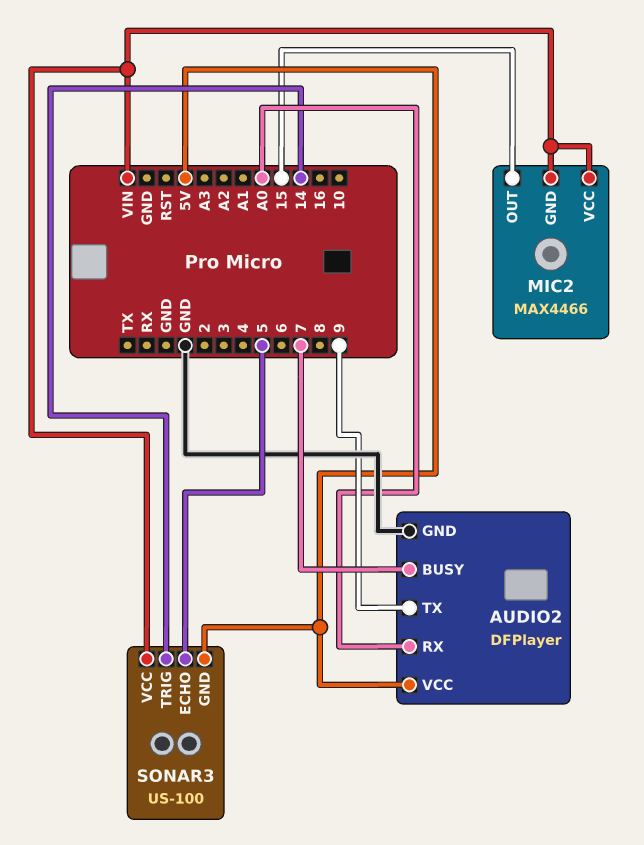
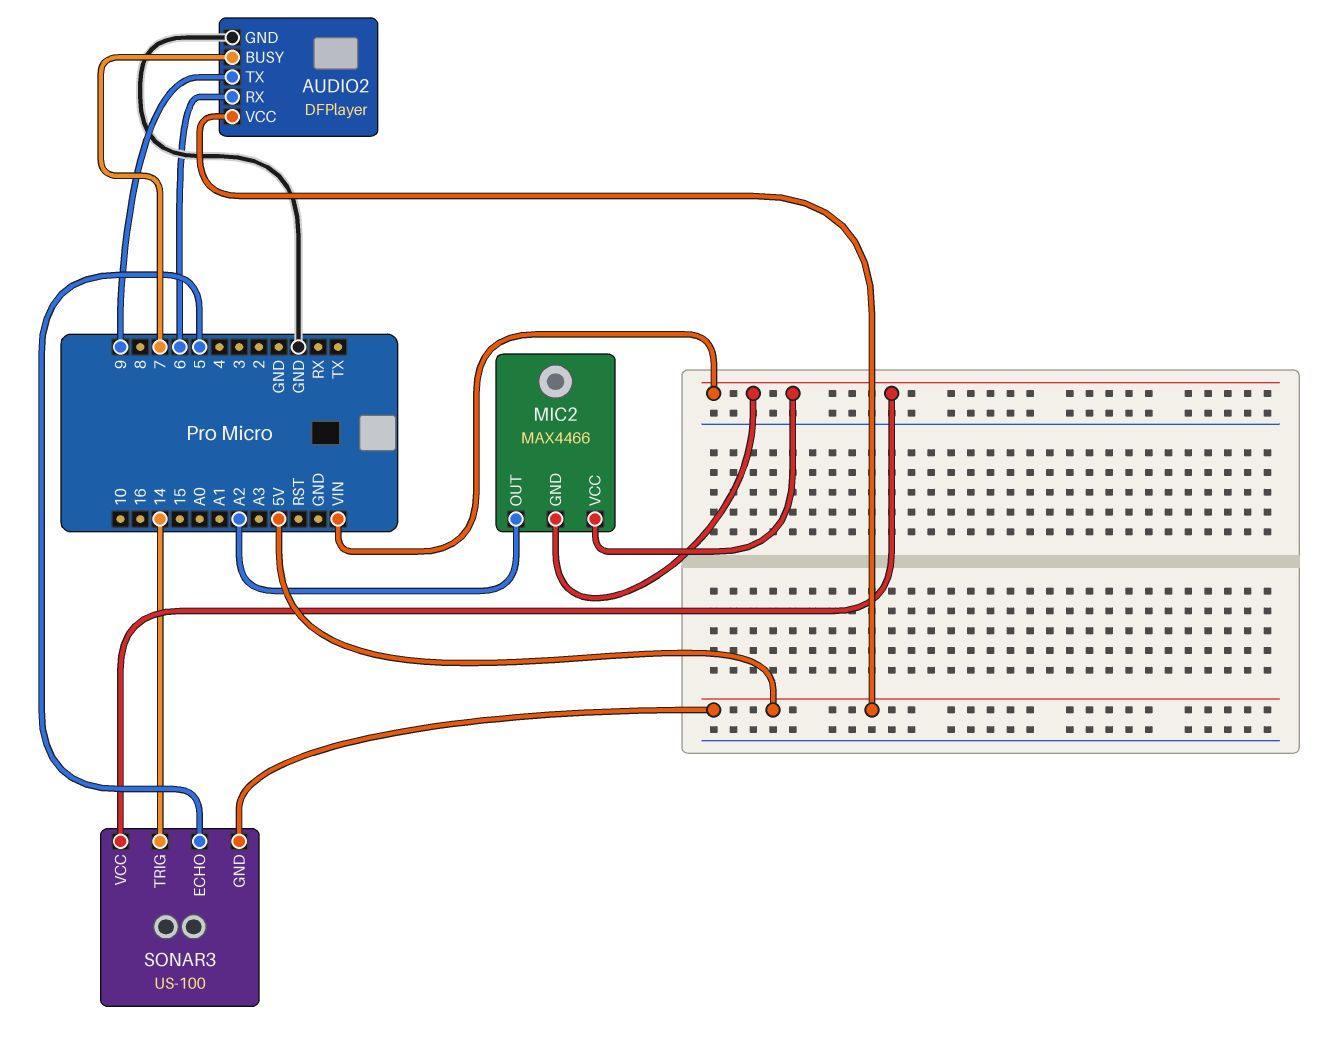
AUDIO2 pin RX: A0 -> 6
MIC2 pin OUT: 15 -> A2

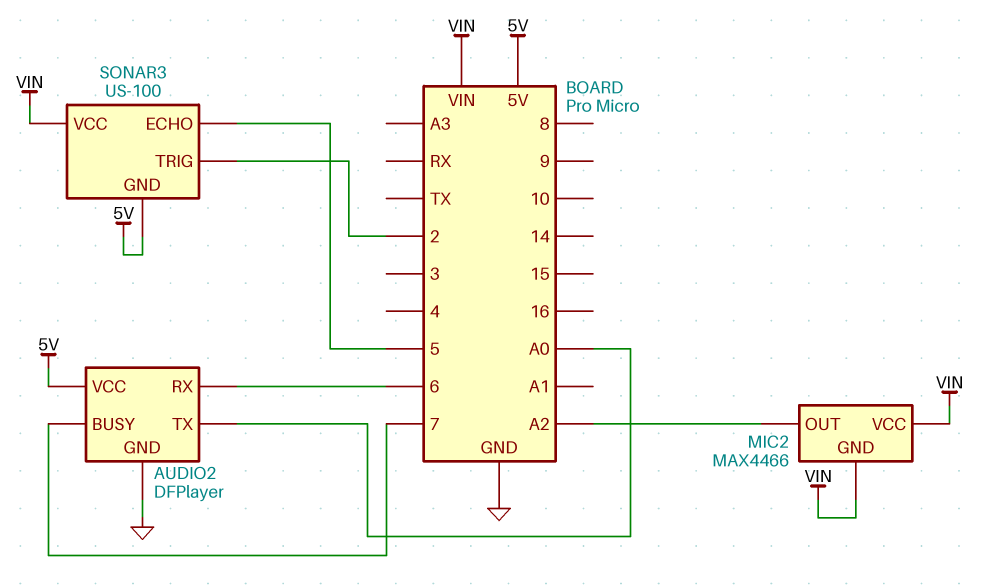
AUDIO2 pin TX: 9 -> A0
SONAR3 pin TRIG: 14 -> 2

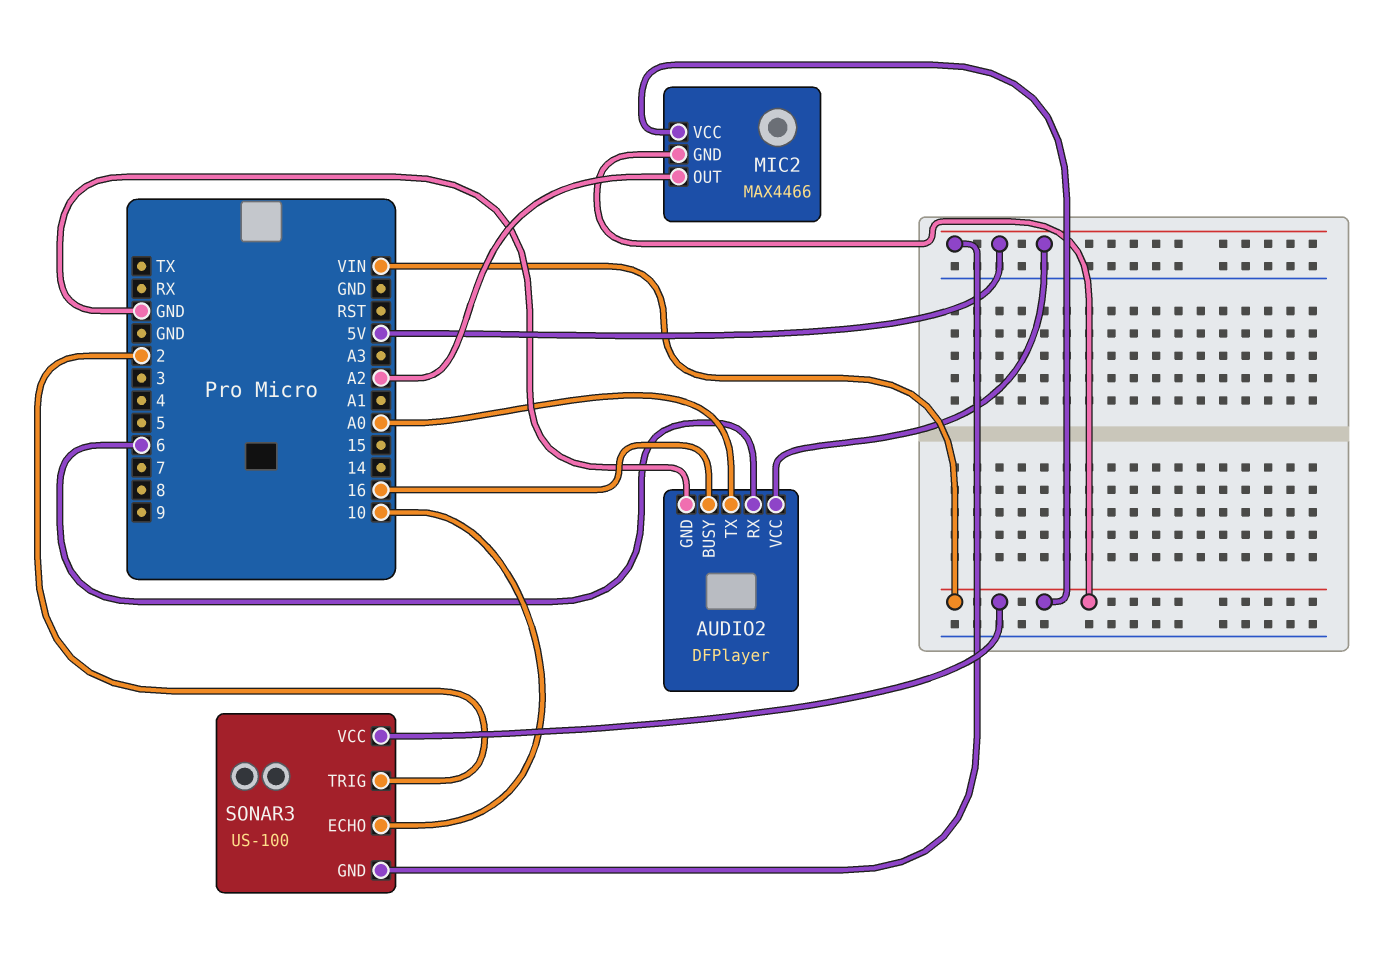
AUDIO2 pin BUSY: 7 -> 16
SONAR3 pin ECHO: 5 -> 10

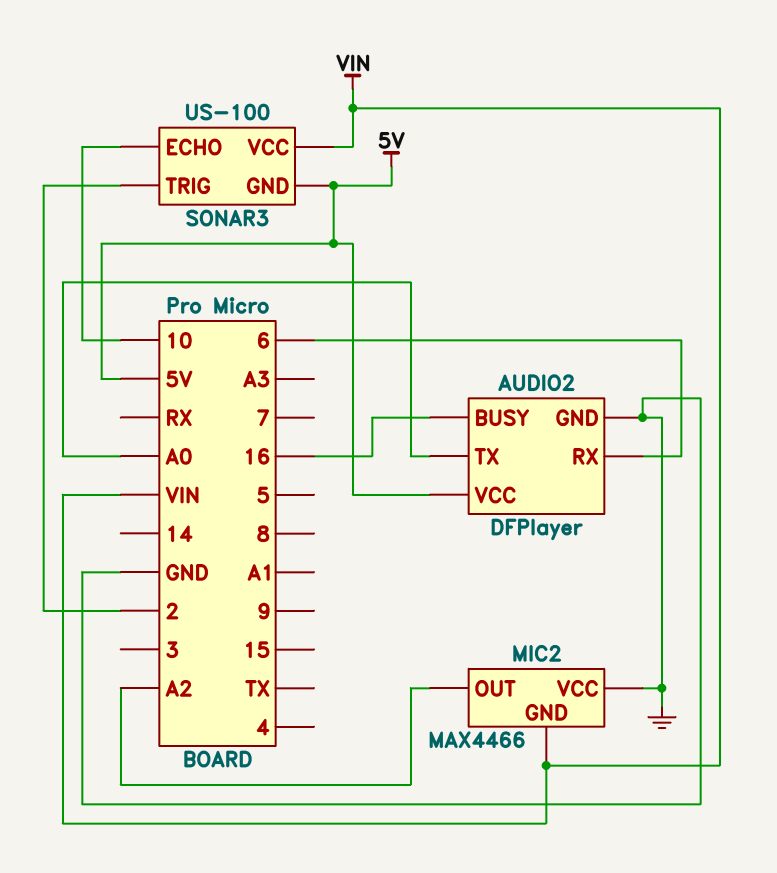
MIC2 pin VCC: VIN -> GND

